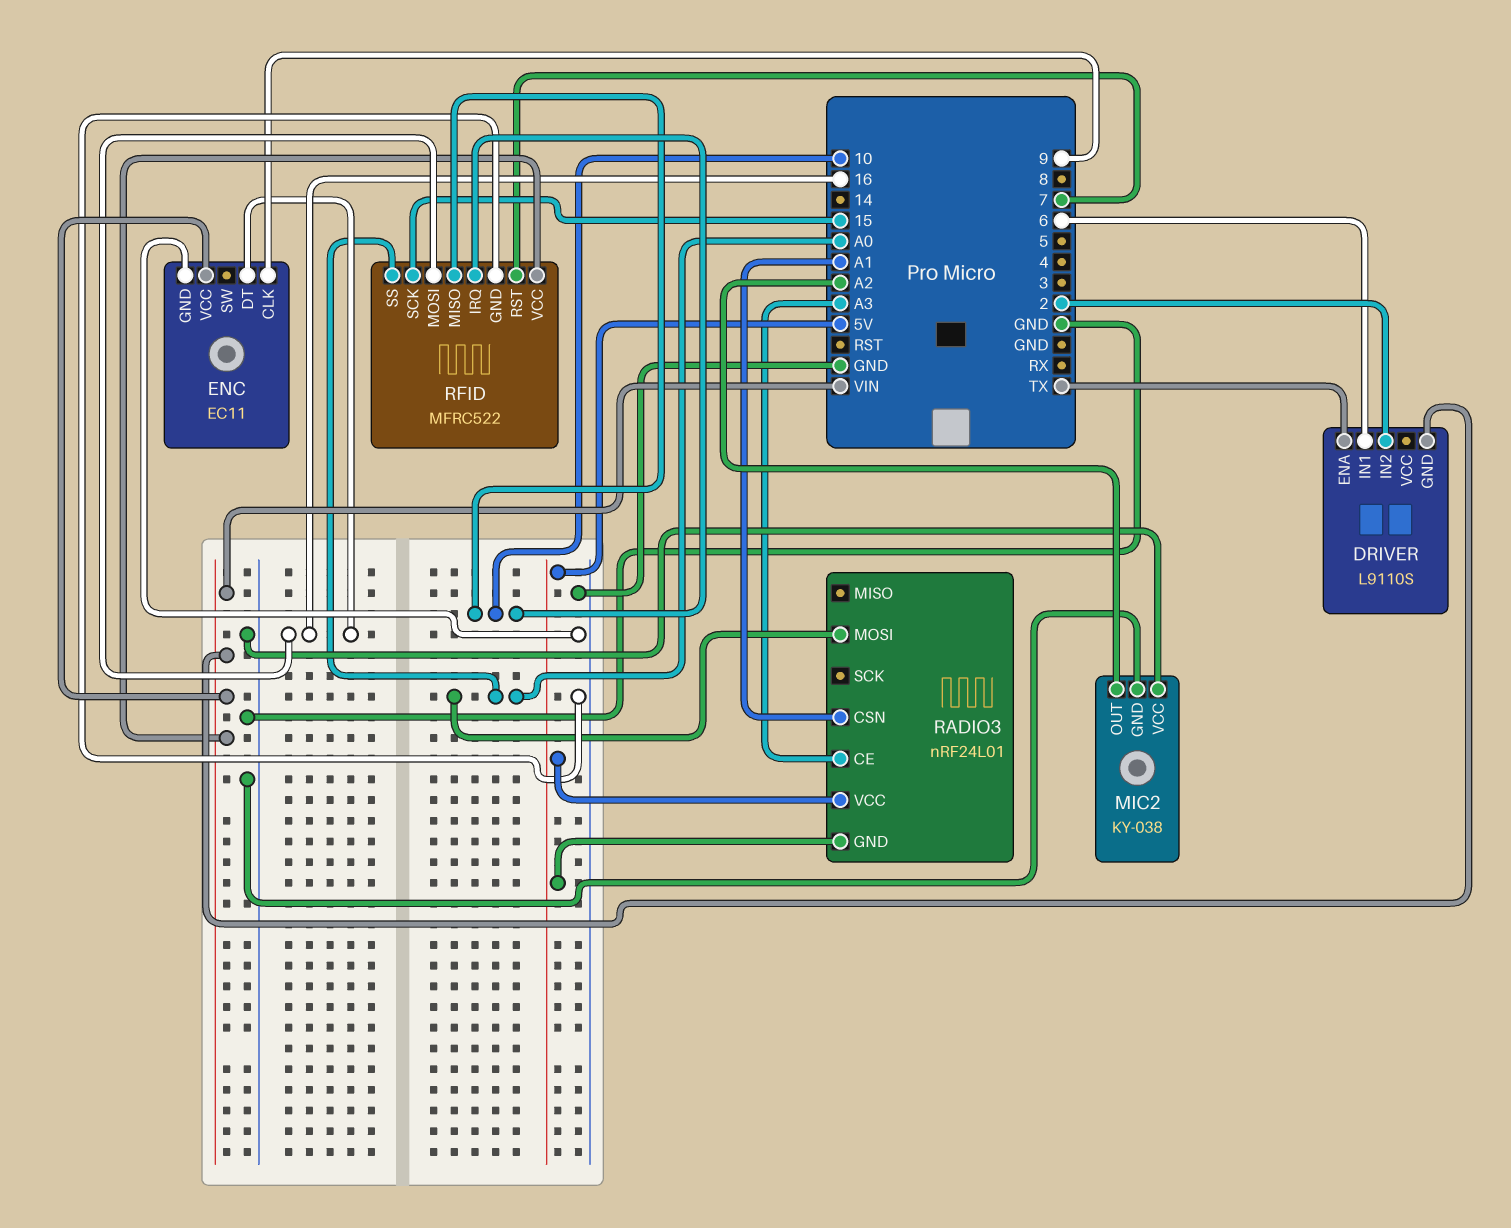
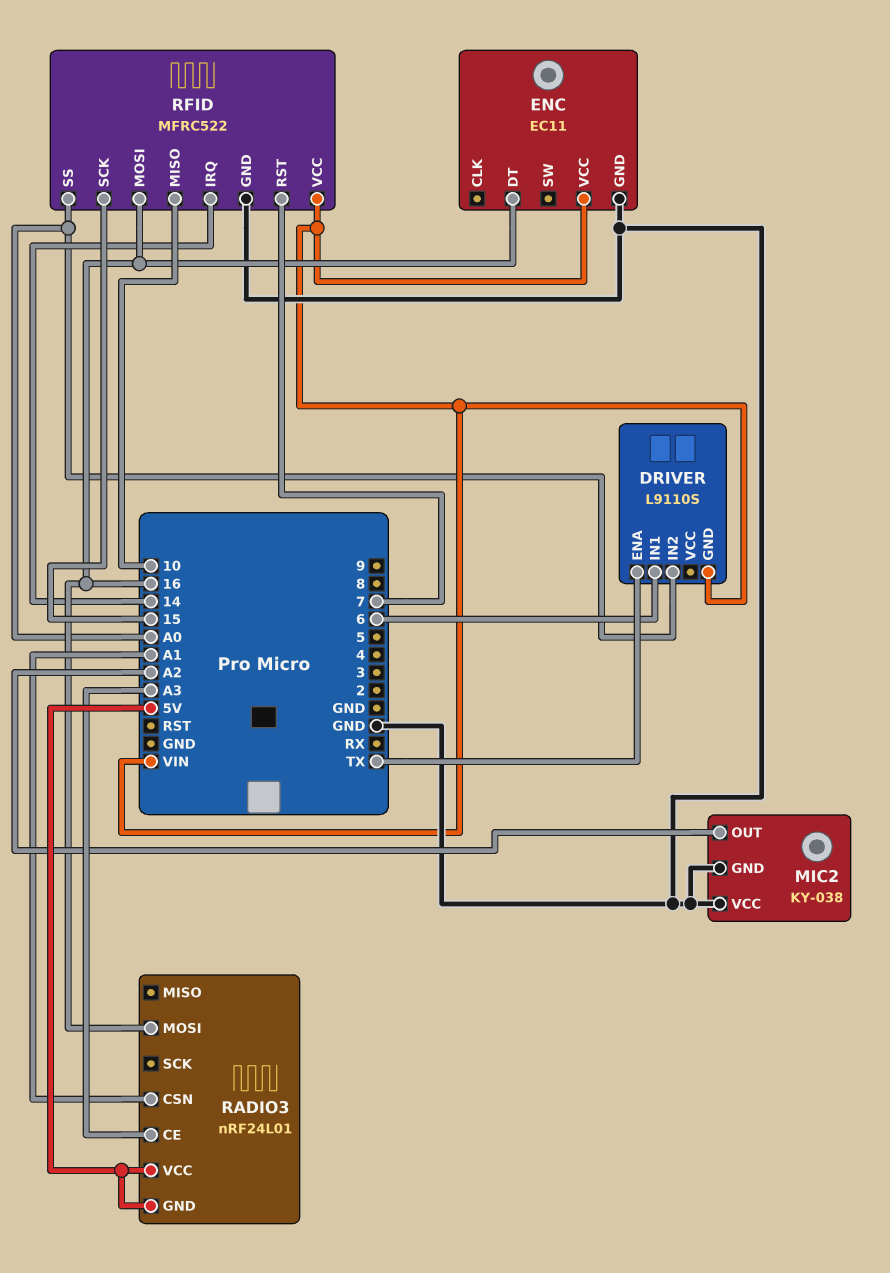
DRIVER pin IN2: 2 -> A0
ENC pin CLK: 9 -> none
RADIO3 pin MOSI: A0 -> 16
RFID pin IRQ: 10 -> 14

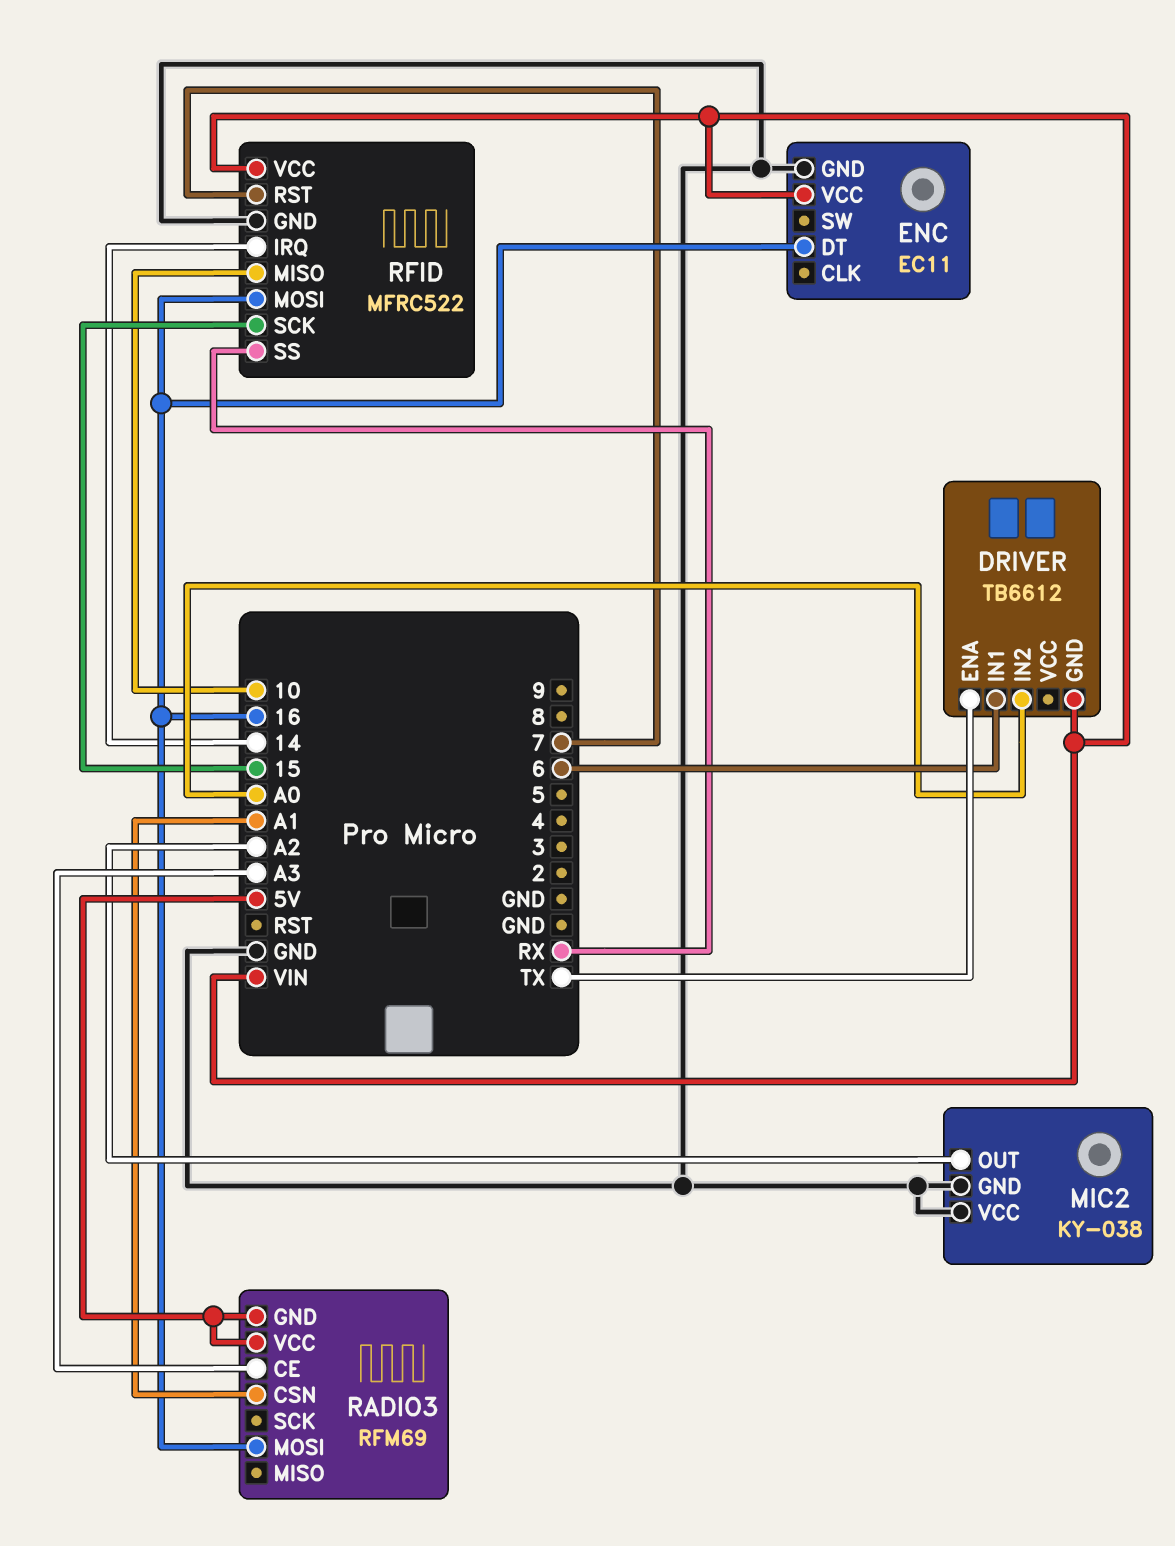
DRIVER: L9110S -> TB6612
RADIO3: nRF24L01 -> RFM69
RFID pin SS: A0 -> RX

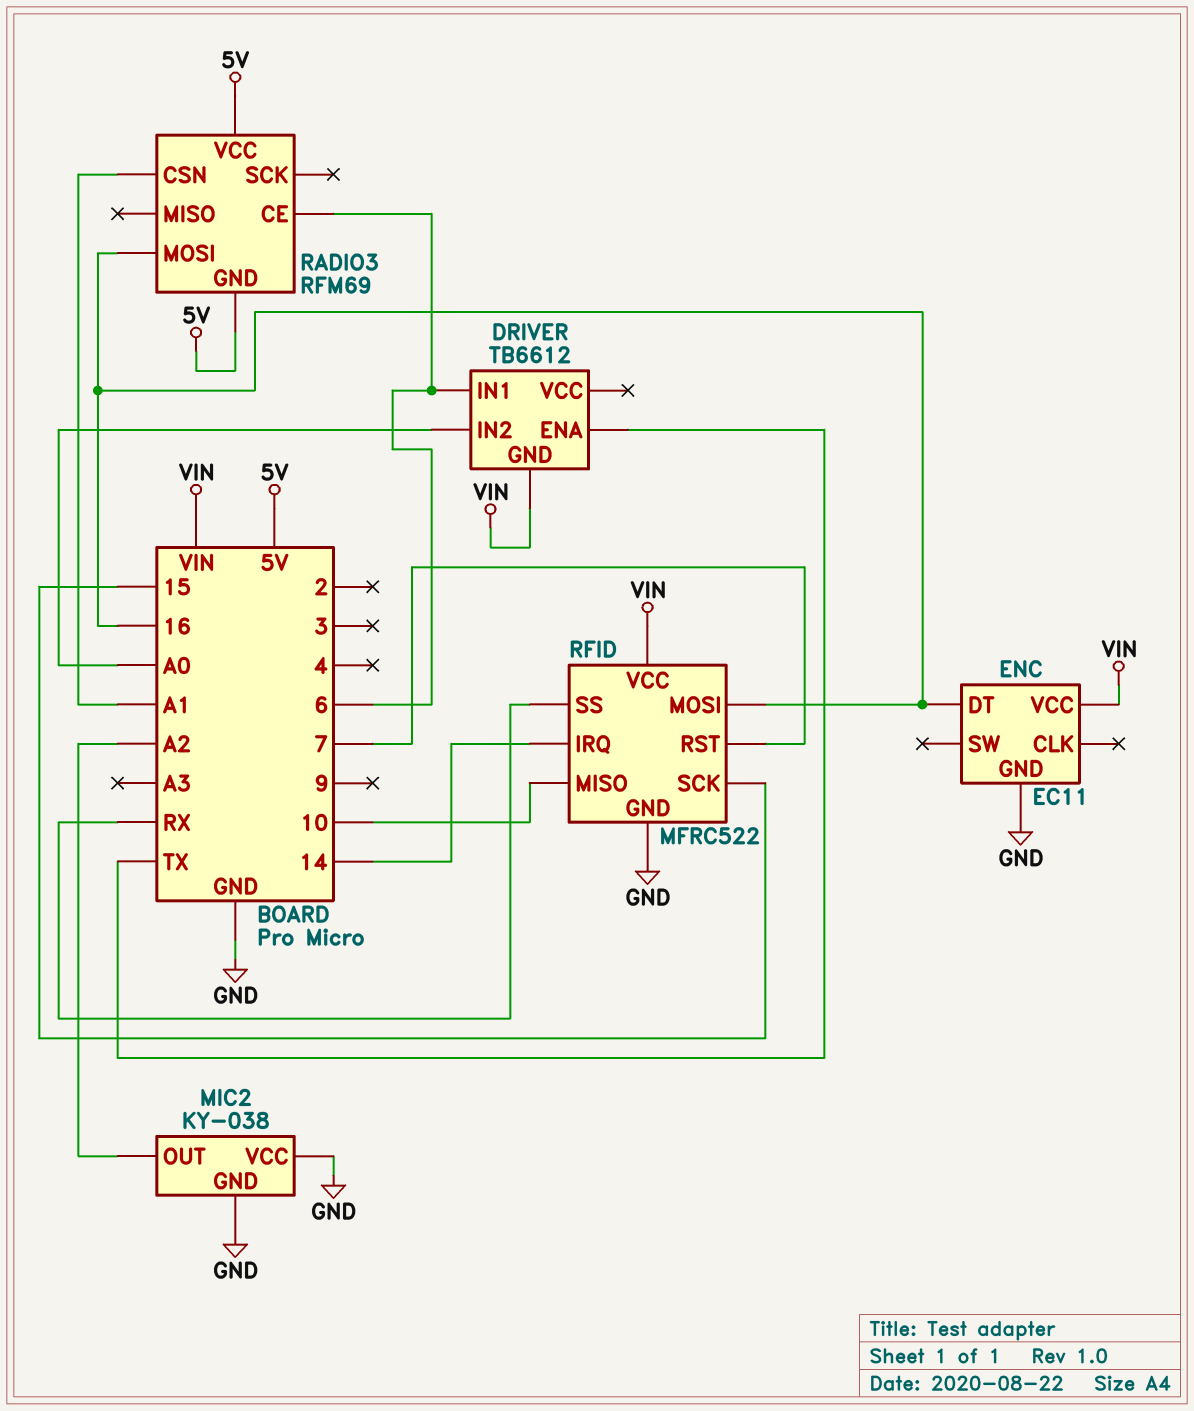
RADIO3 pin CE: A3 -> 6

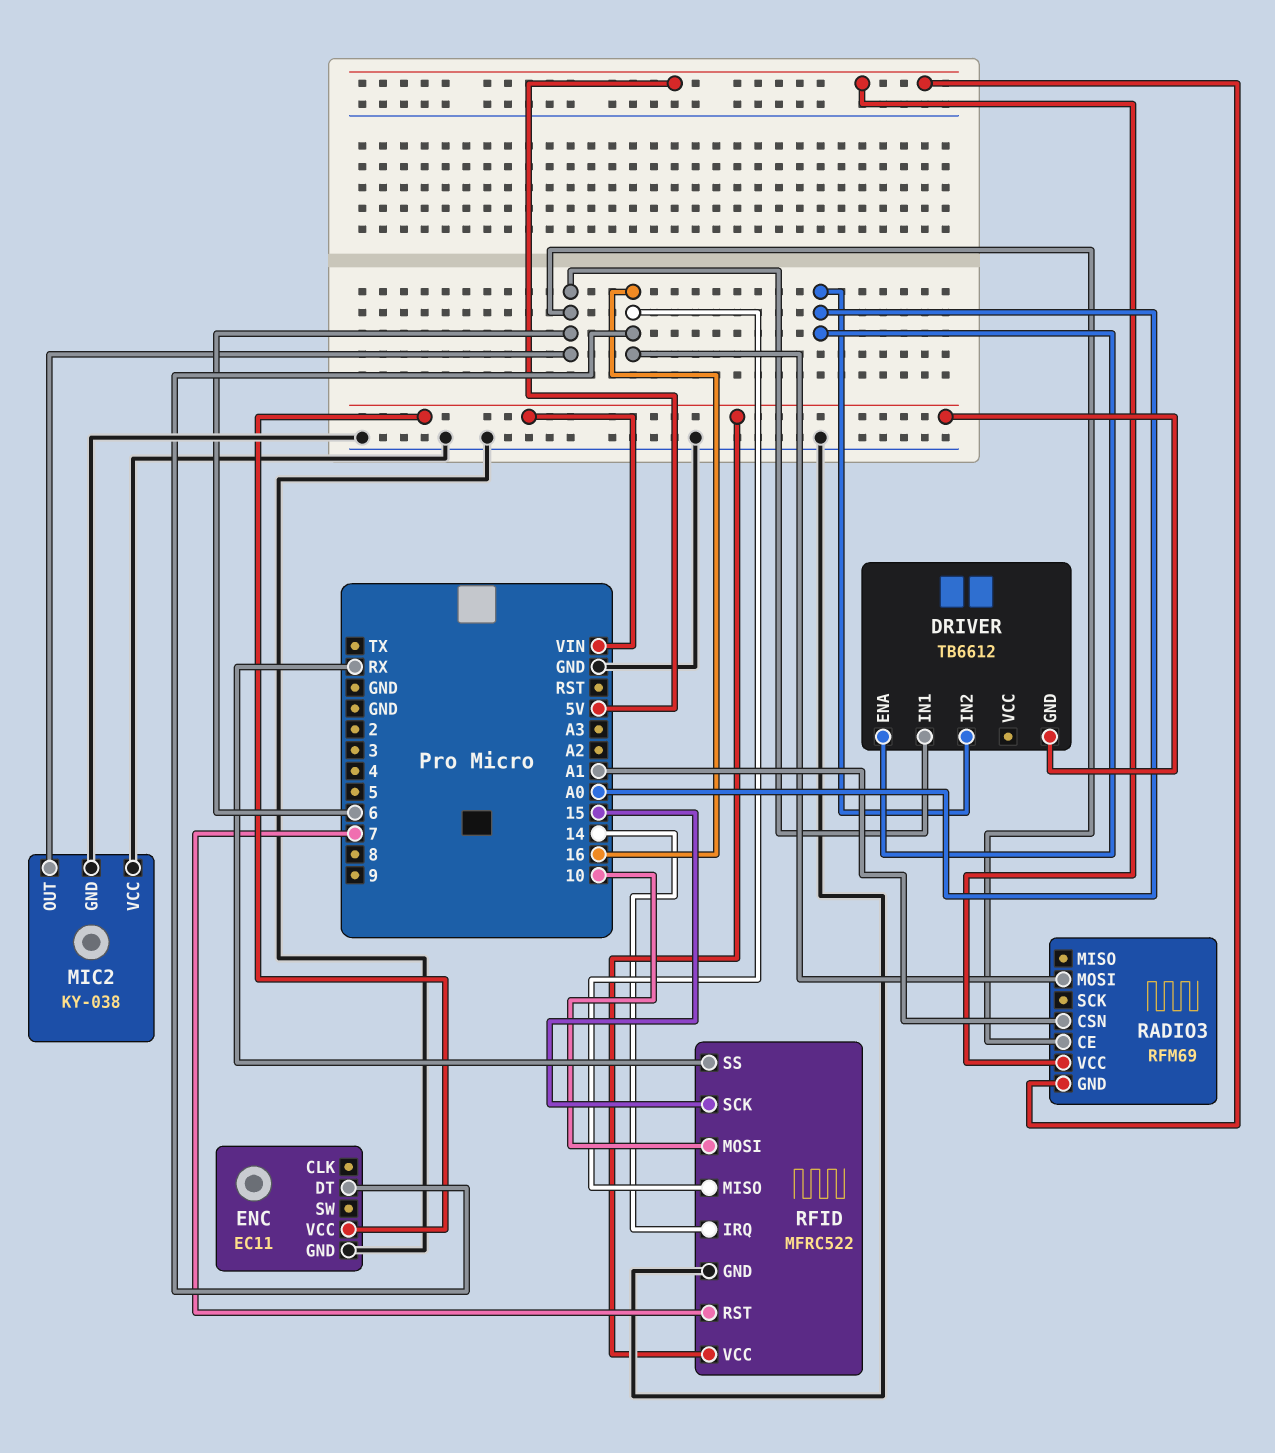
DRIVER pin ENA: TX -> A0
MIC2 pin OUT: A2 -> 6
RFID pin MISO: 10 -> 16
RFID pin MOSI: 16 -> 10

